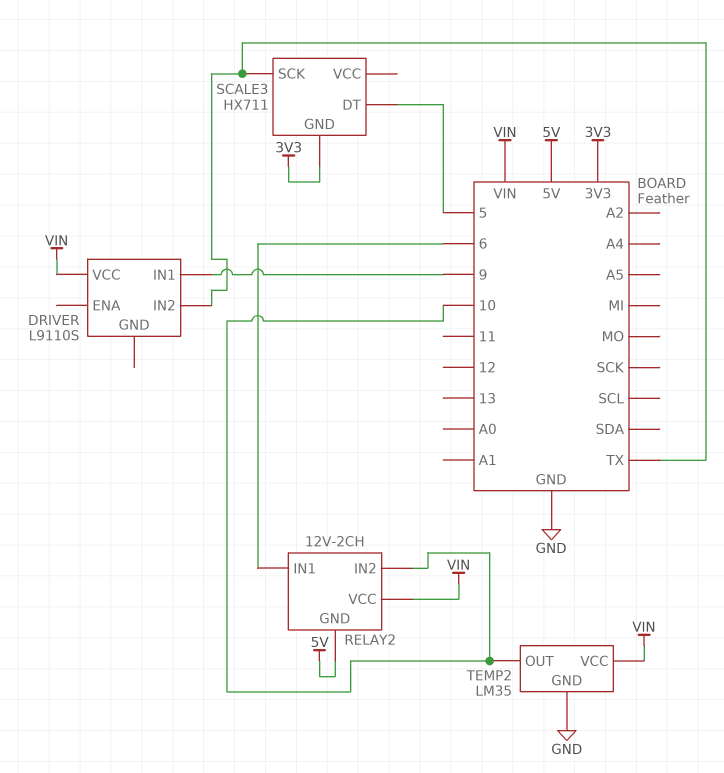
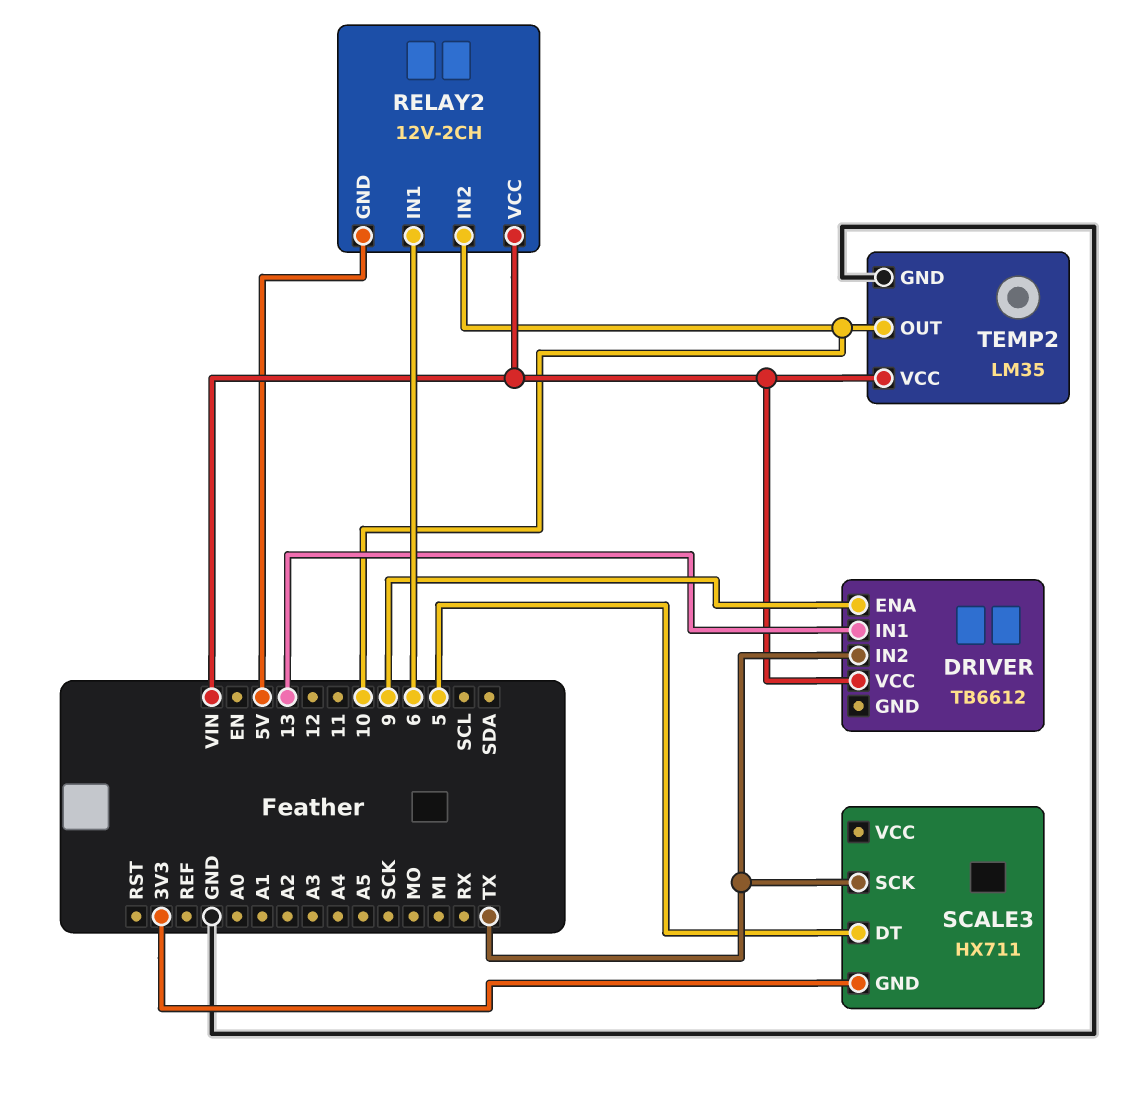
DRIVER: L9110S -> TB6612
DRIVER pin ENA: none -> 9
DRIVER pin IN1: 9 -> 13

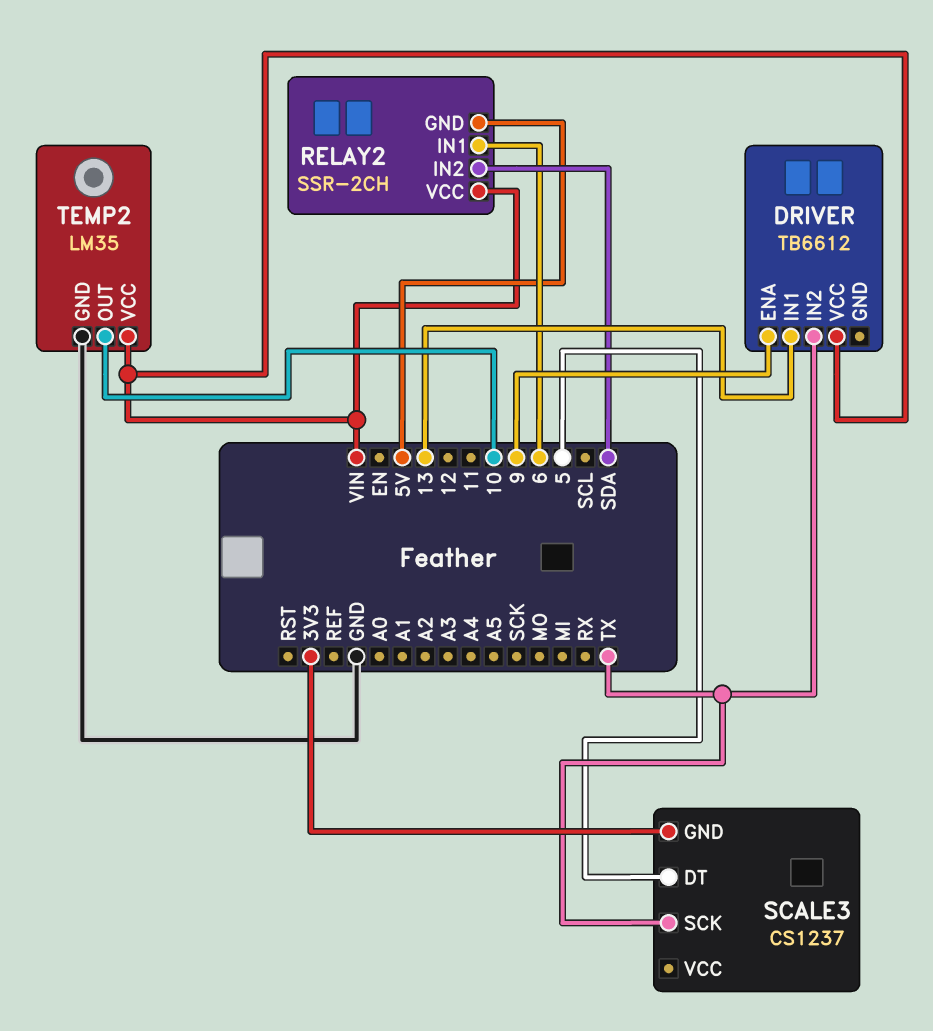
RELAY2: 12V-2CH -> SSR-2CH
RELAY2 pin IN2: 10 -> SDA
SCALE3: HX711 -> CS1237

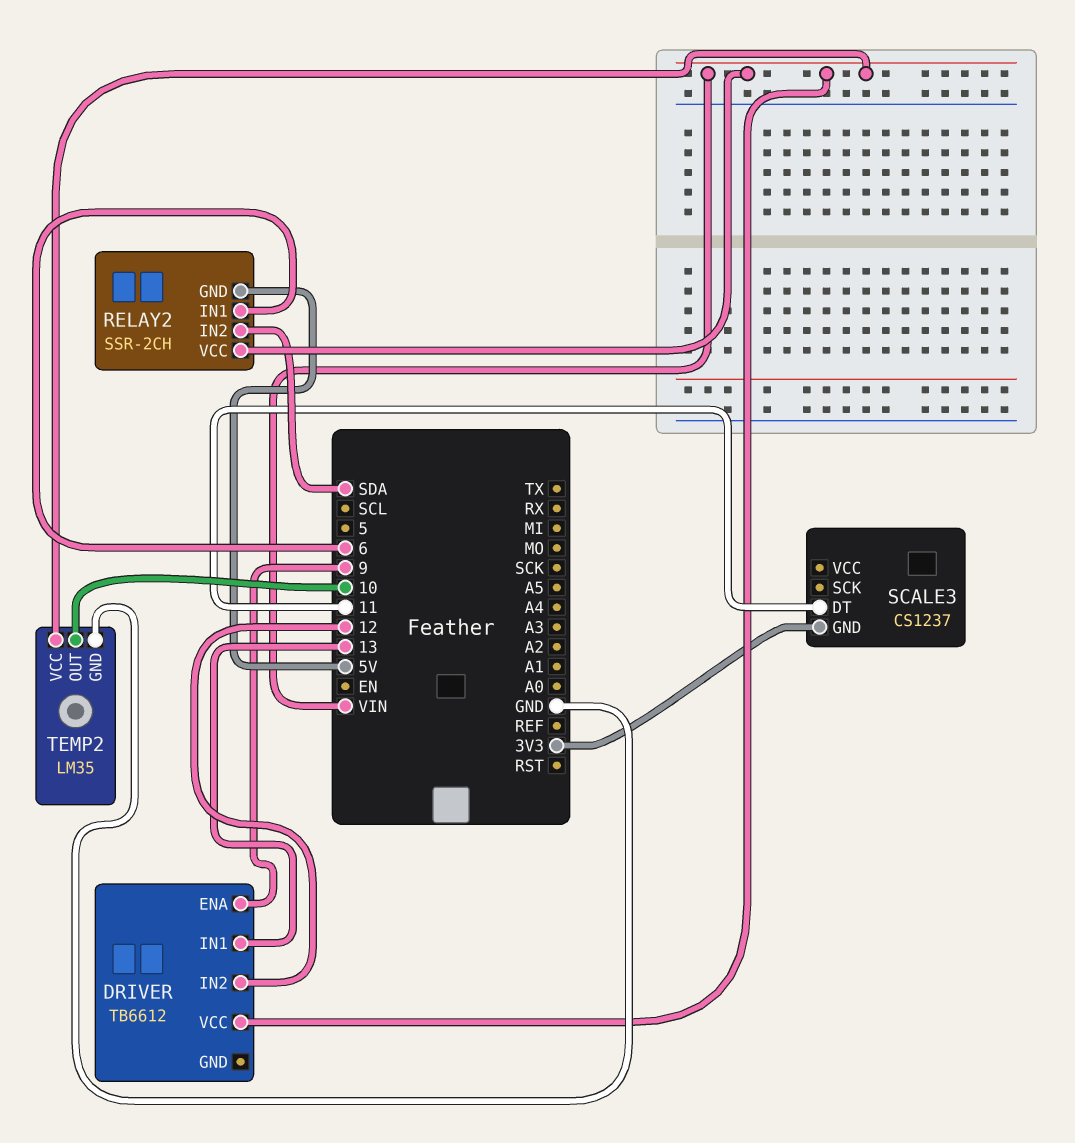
DRIVER pin IN2: TX -> 12
SCALE3 pin DT: 5 -> 11
SCALE3 pin SCK: TX -> none

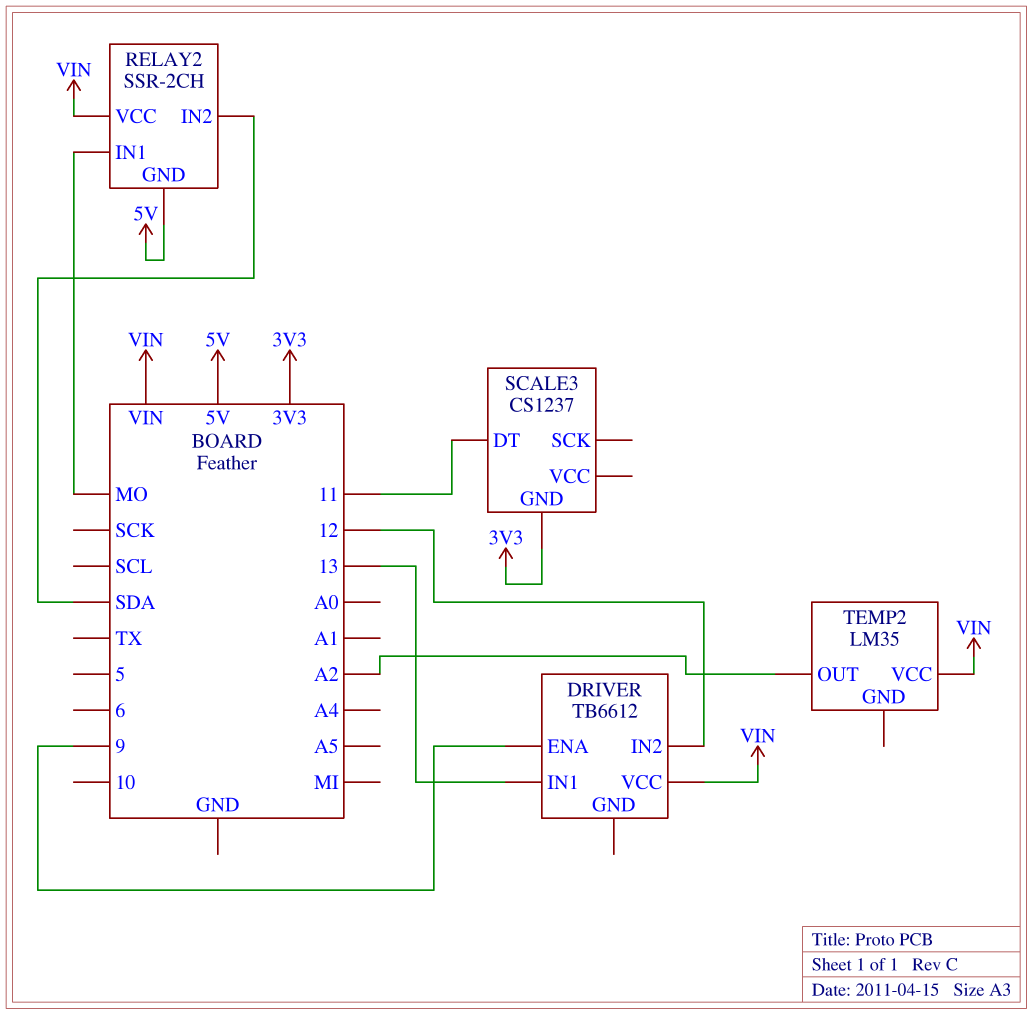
RELAY2 pin IN1: 6 -> MO
TEMP2 pin GND: GND -> none
TEMP2 pin OUT: 10 -> A2

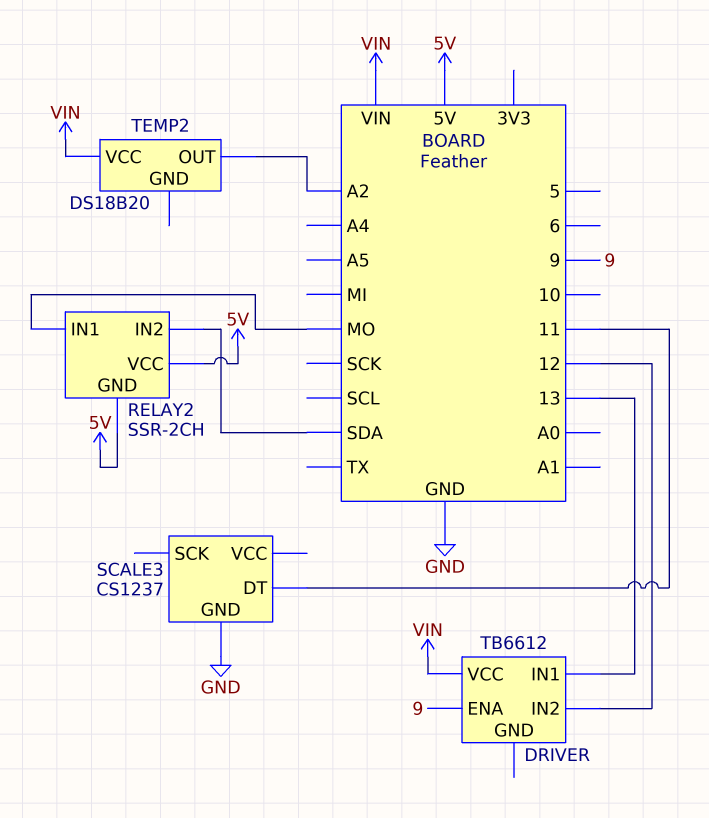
RELAY2 pin VCC: VIN -> 5V
SCALE3 pin GND: 3V3 -> GND
TEMP2: LM35 -> DS18B20

